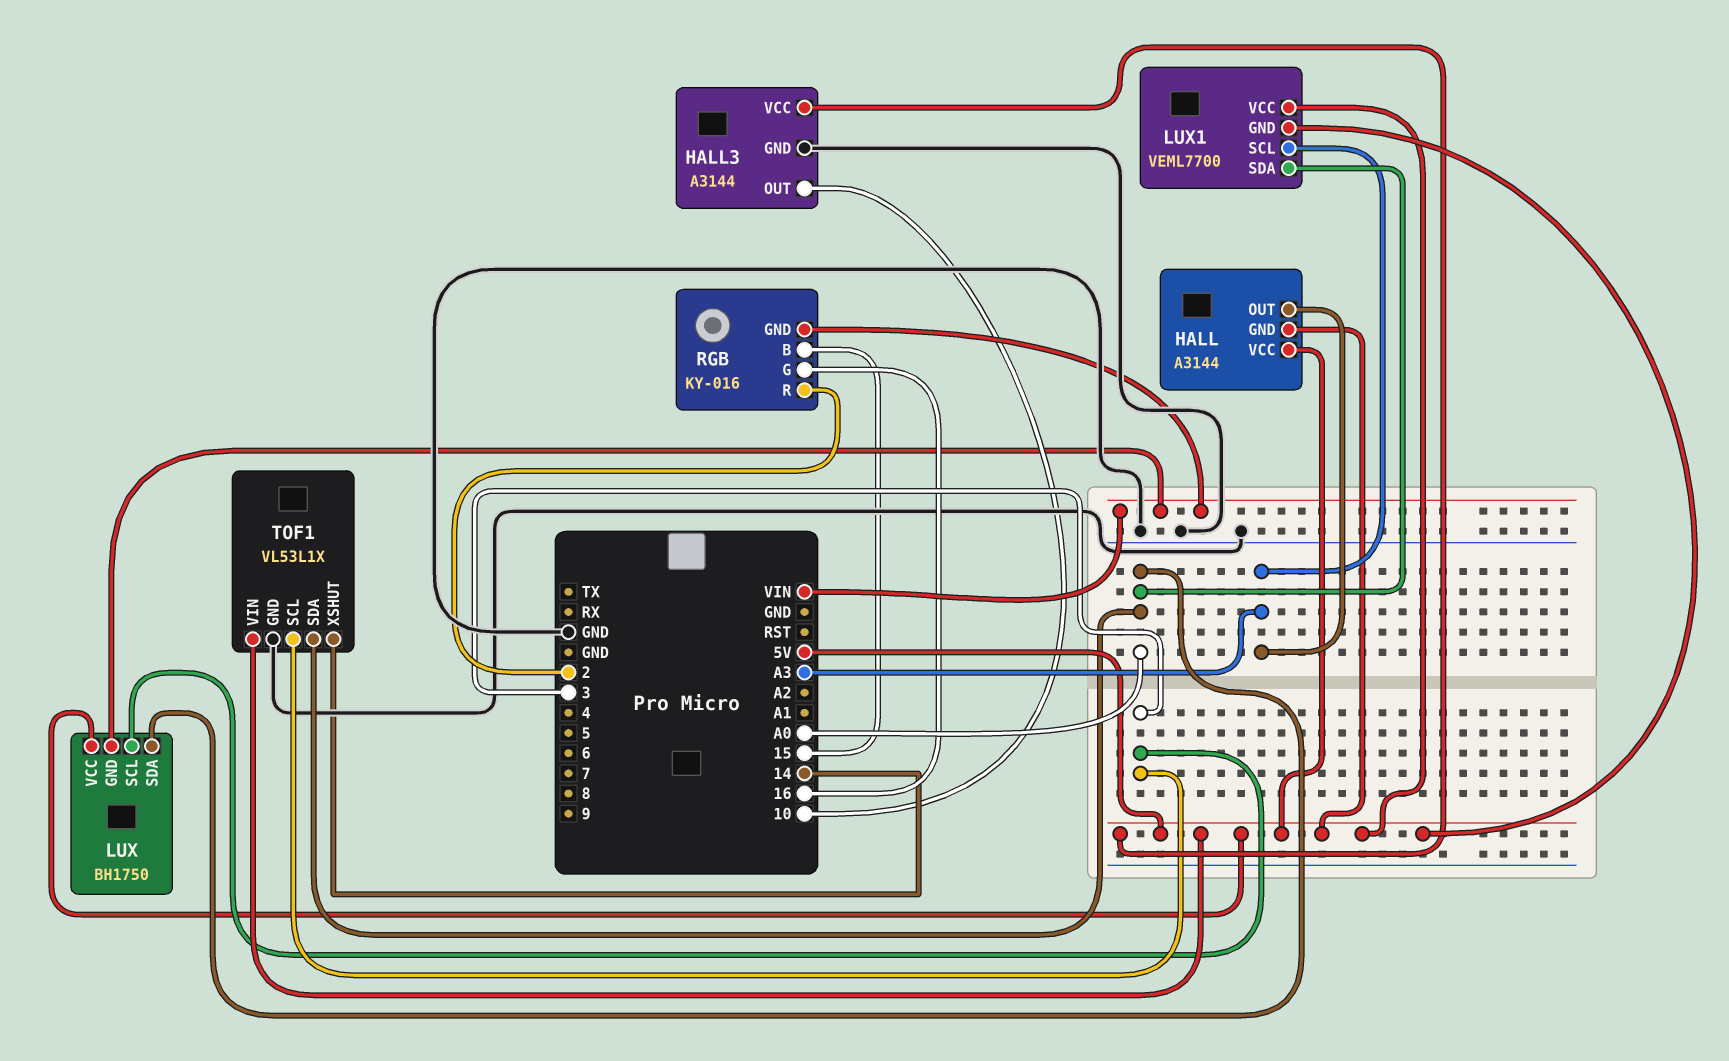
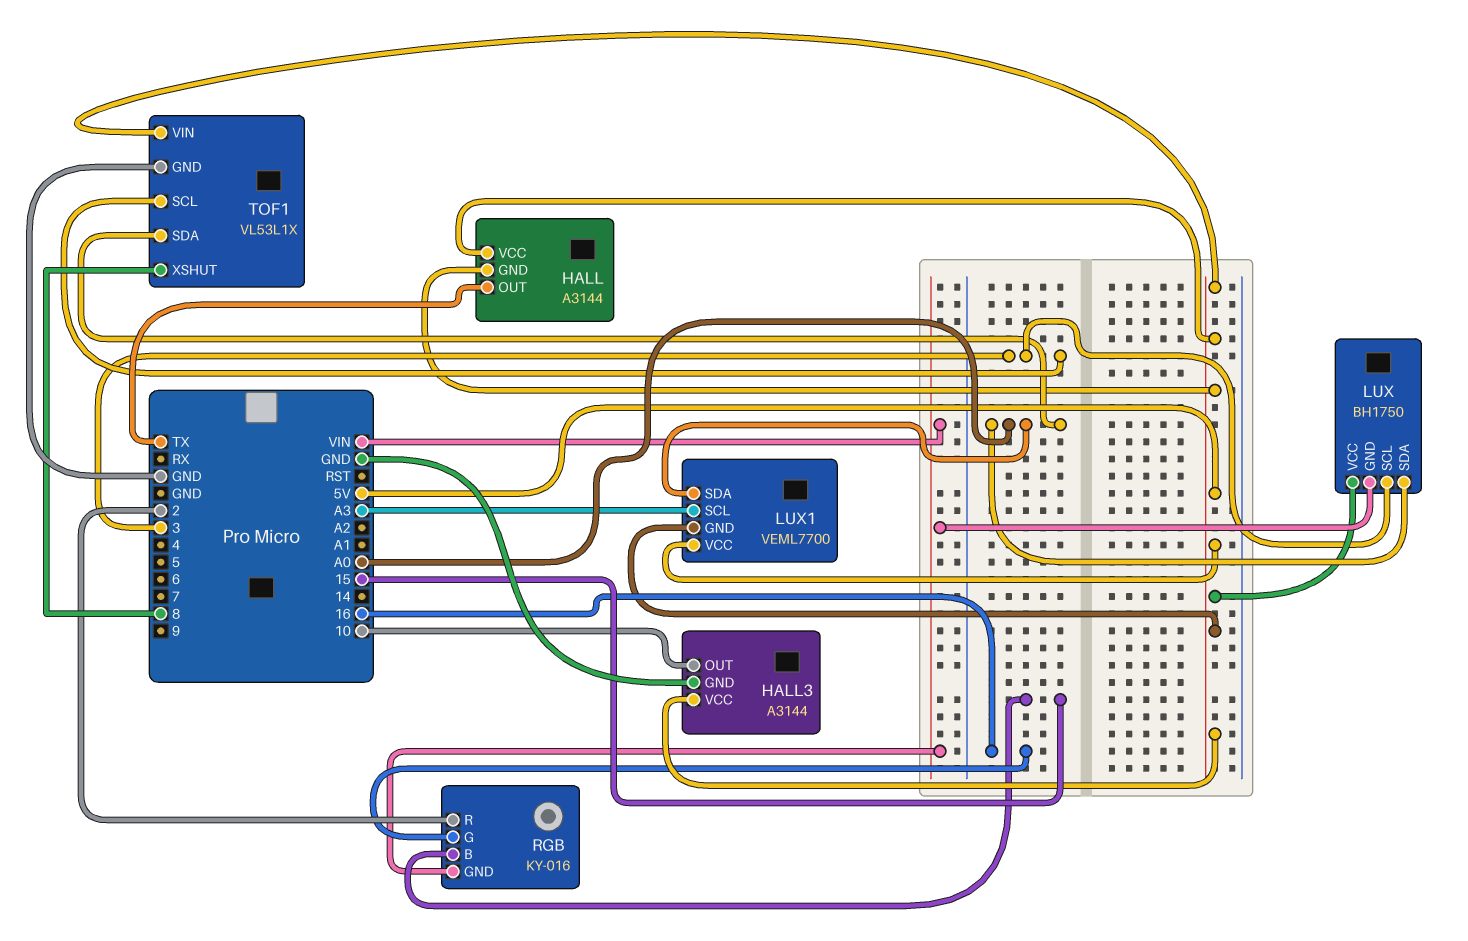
HALL pin OUT: A3 -> TX
TOF1 pin XSHUT: 14 -> 8

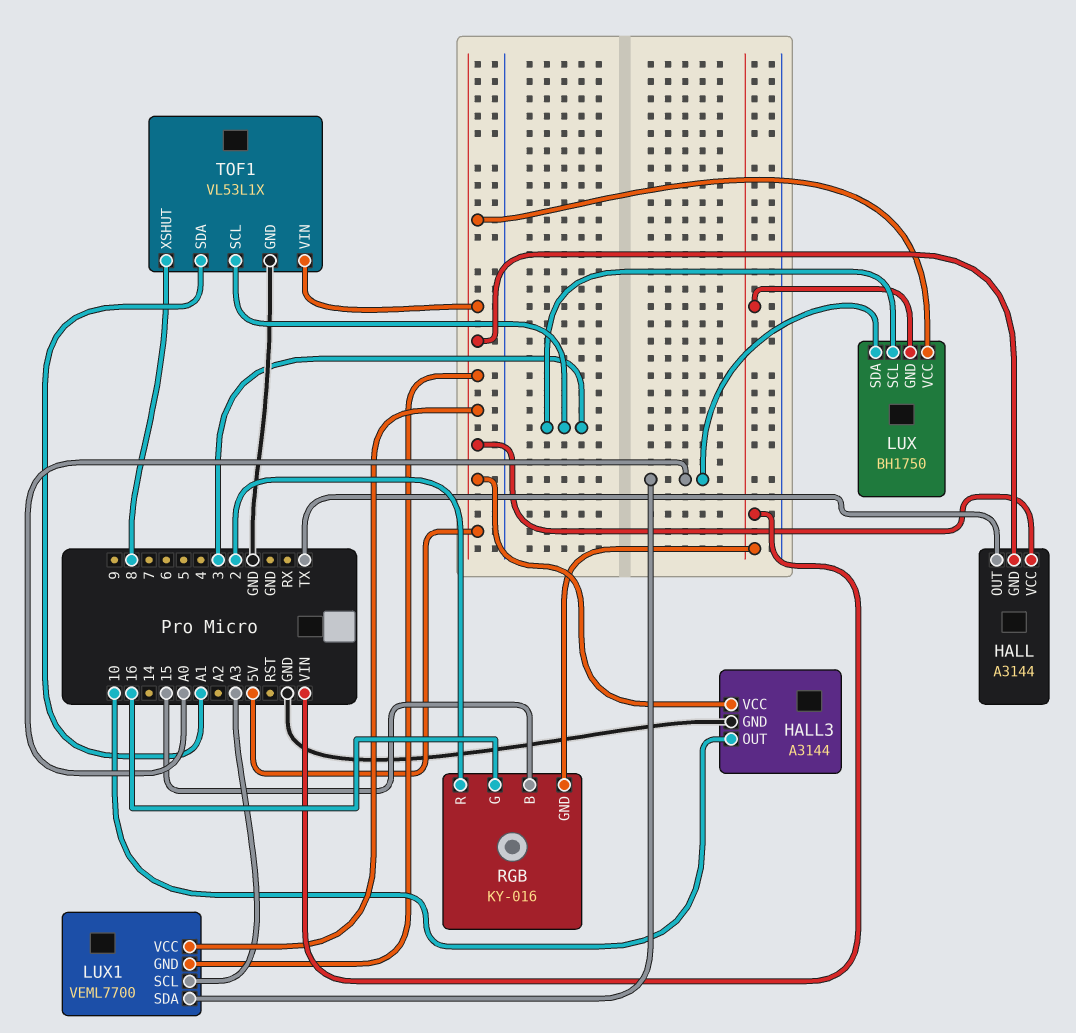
TOF1 pin SDA: A0 -> A1

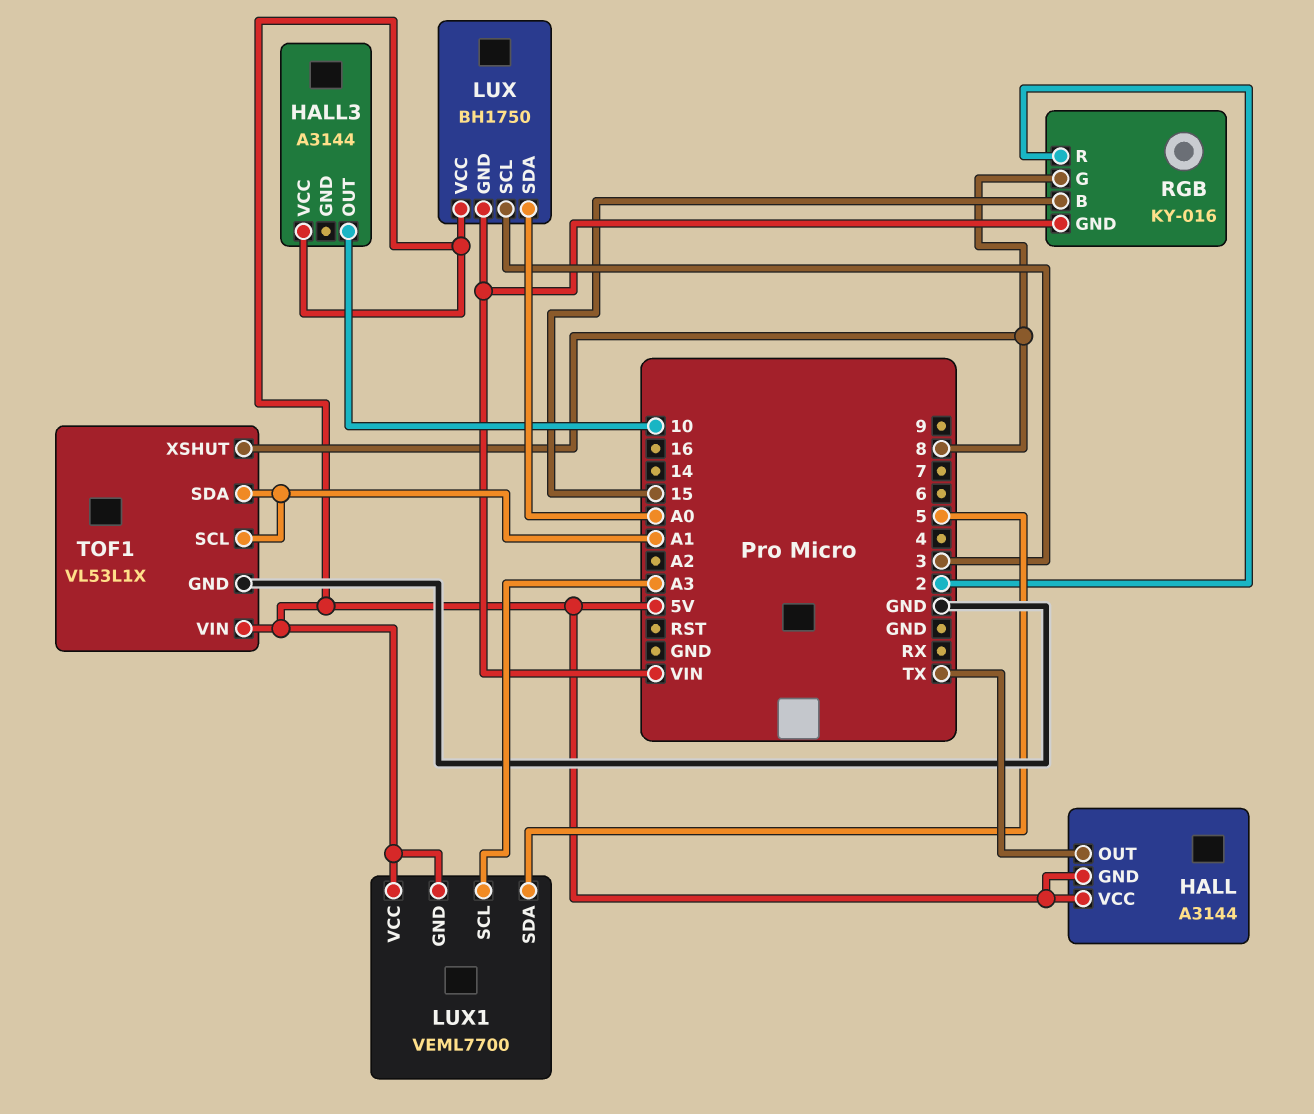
HALL3 pin GND: GND -> none
LUX1 pin SDA: A0 -> 5
RGB pin G: 16 -> 8
TOF1 pin SCL: 3 -> A1

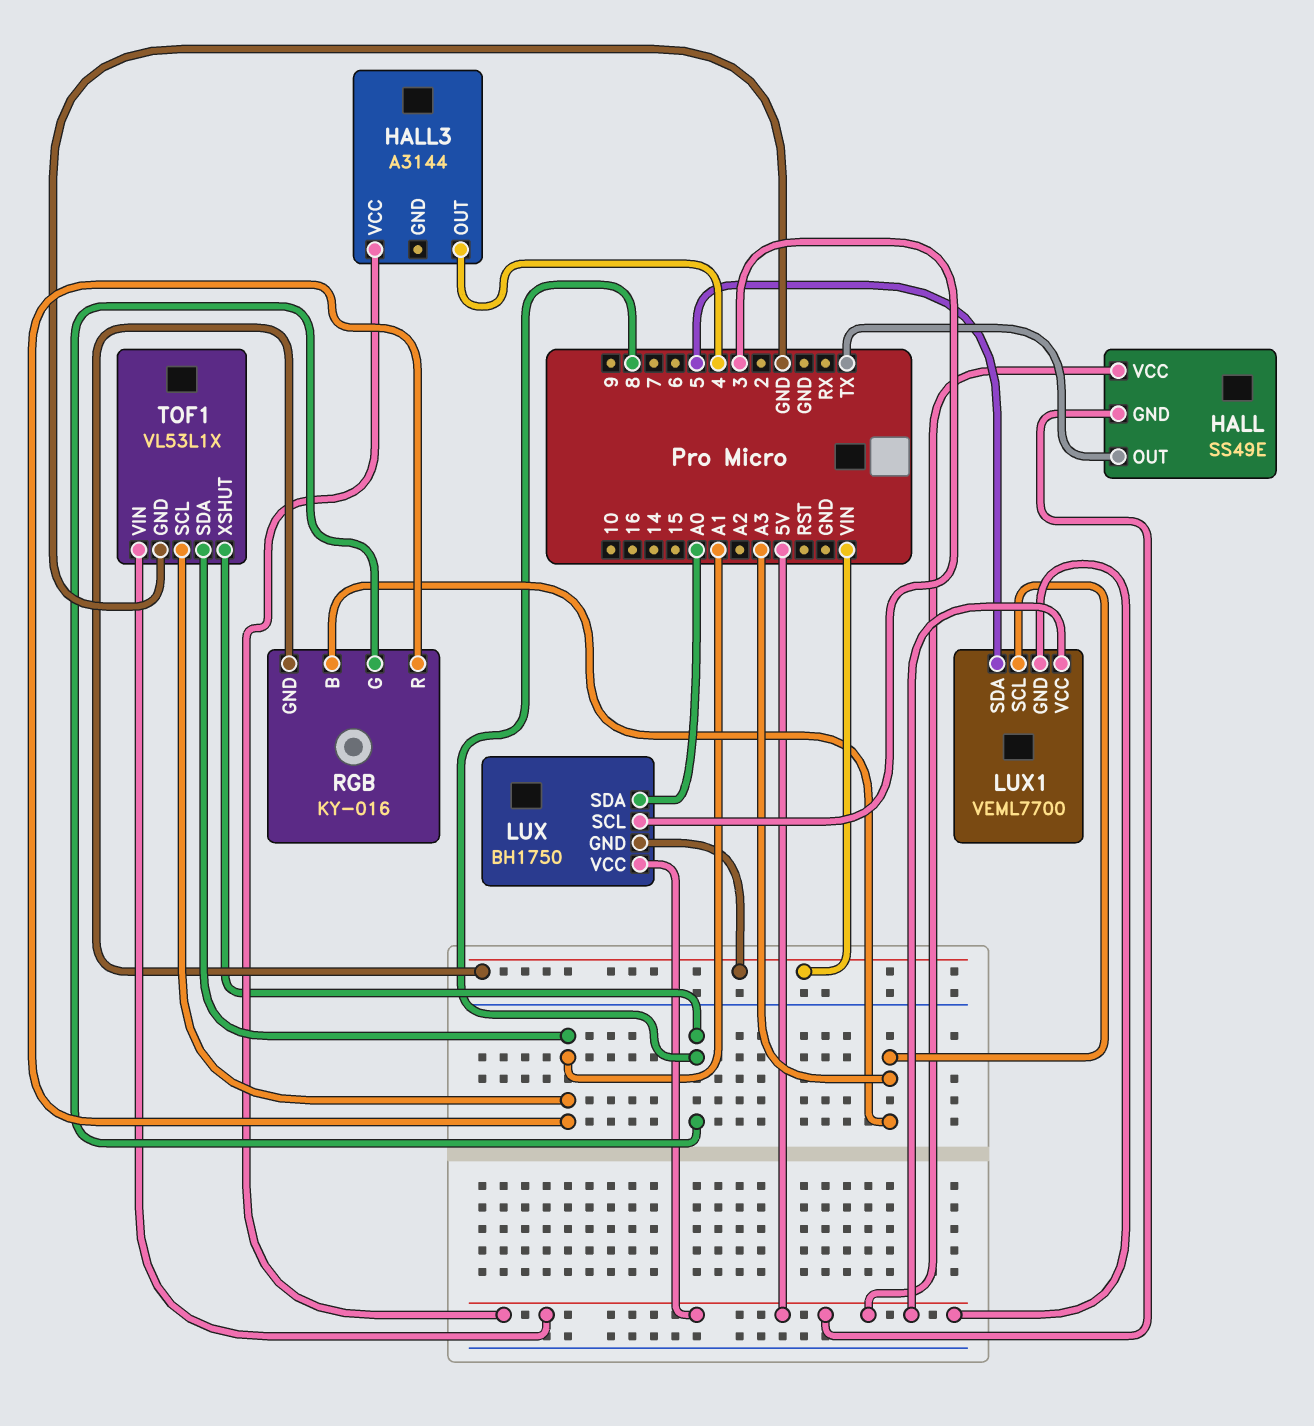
HALL: A3144 -> SS49E
HALL3 pin OUT: 10 -> 4
RGB pin B: 15 -> A3
RGB pin R: 2 -> A1

